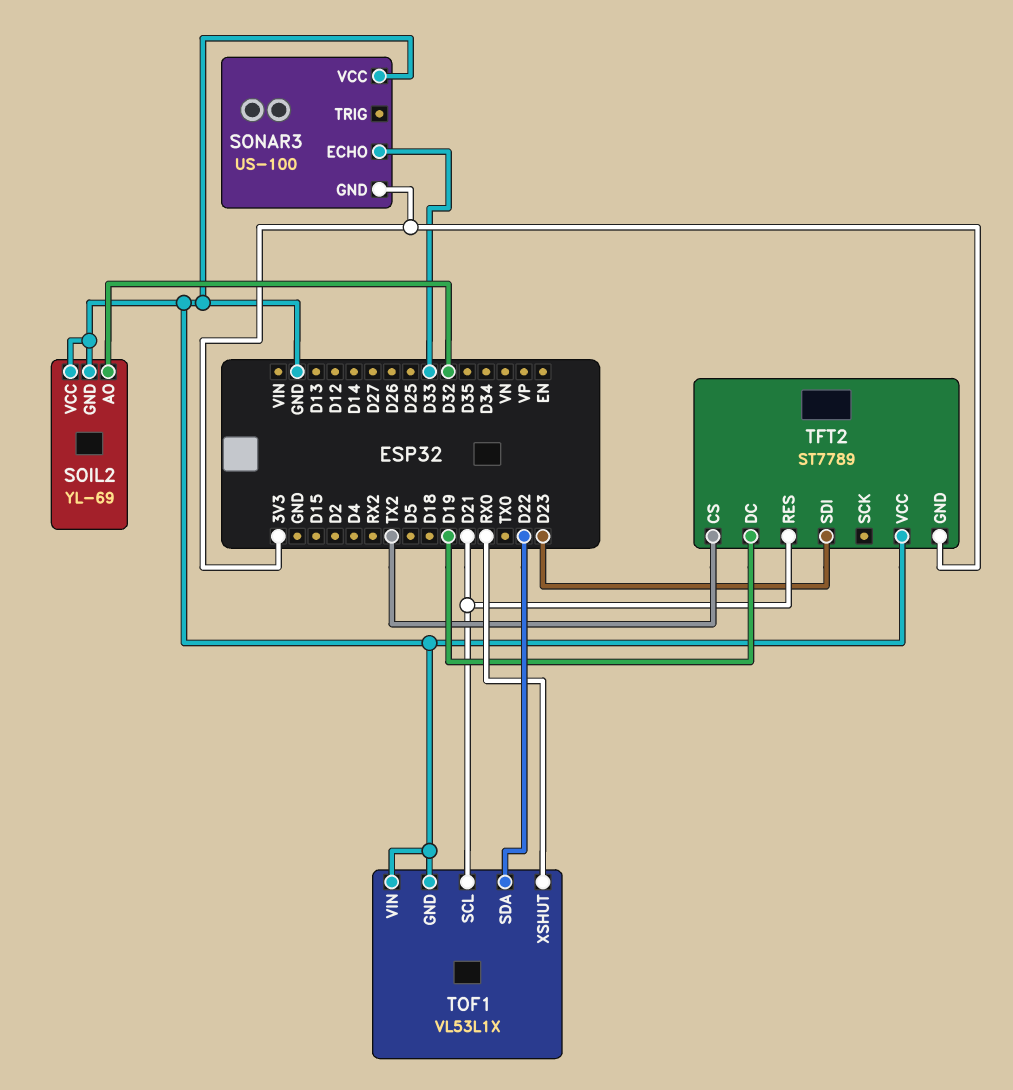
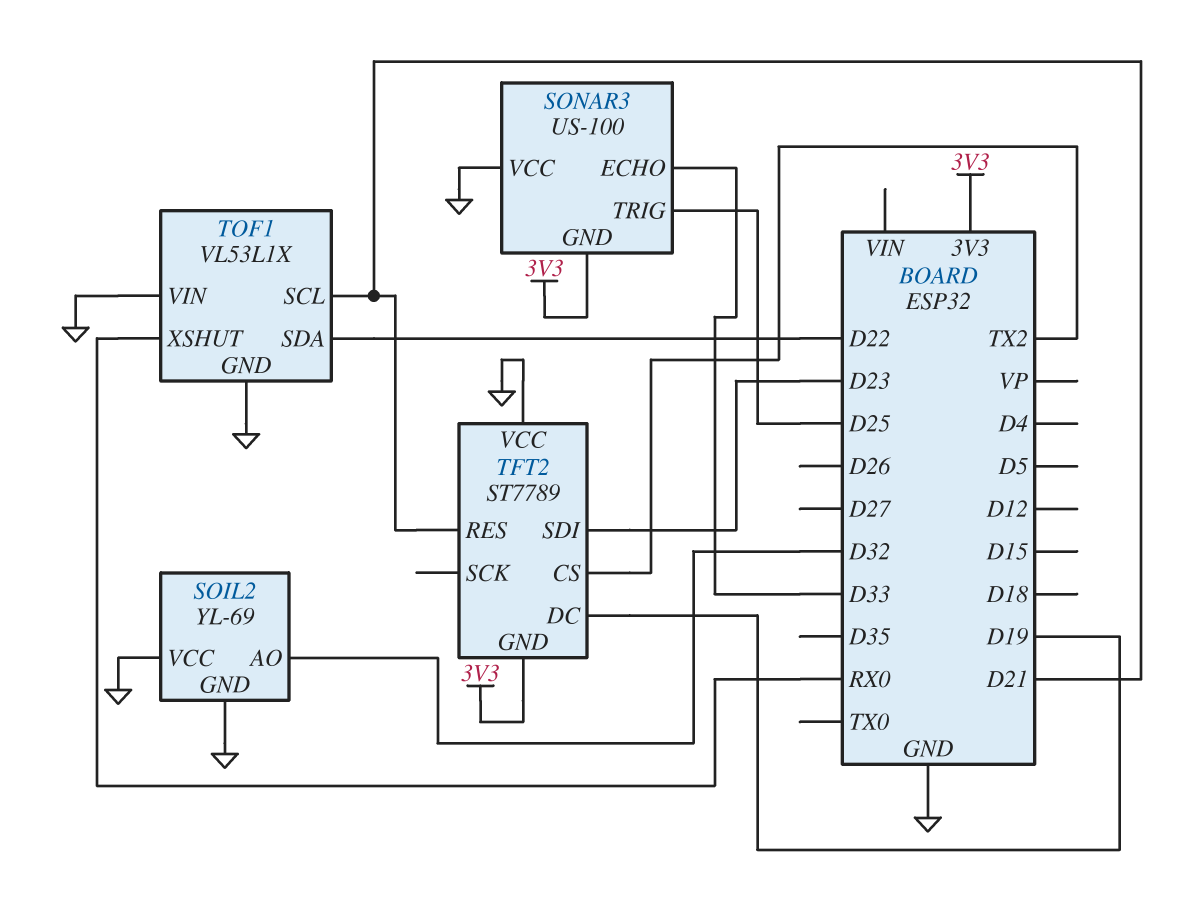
SONAR3 pin TRIG: none -> D25

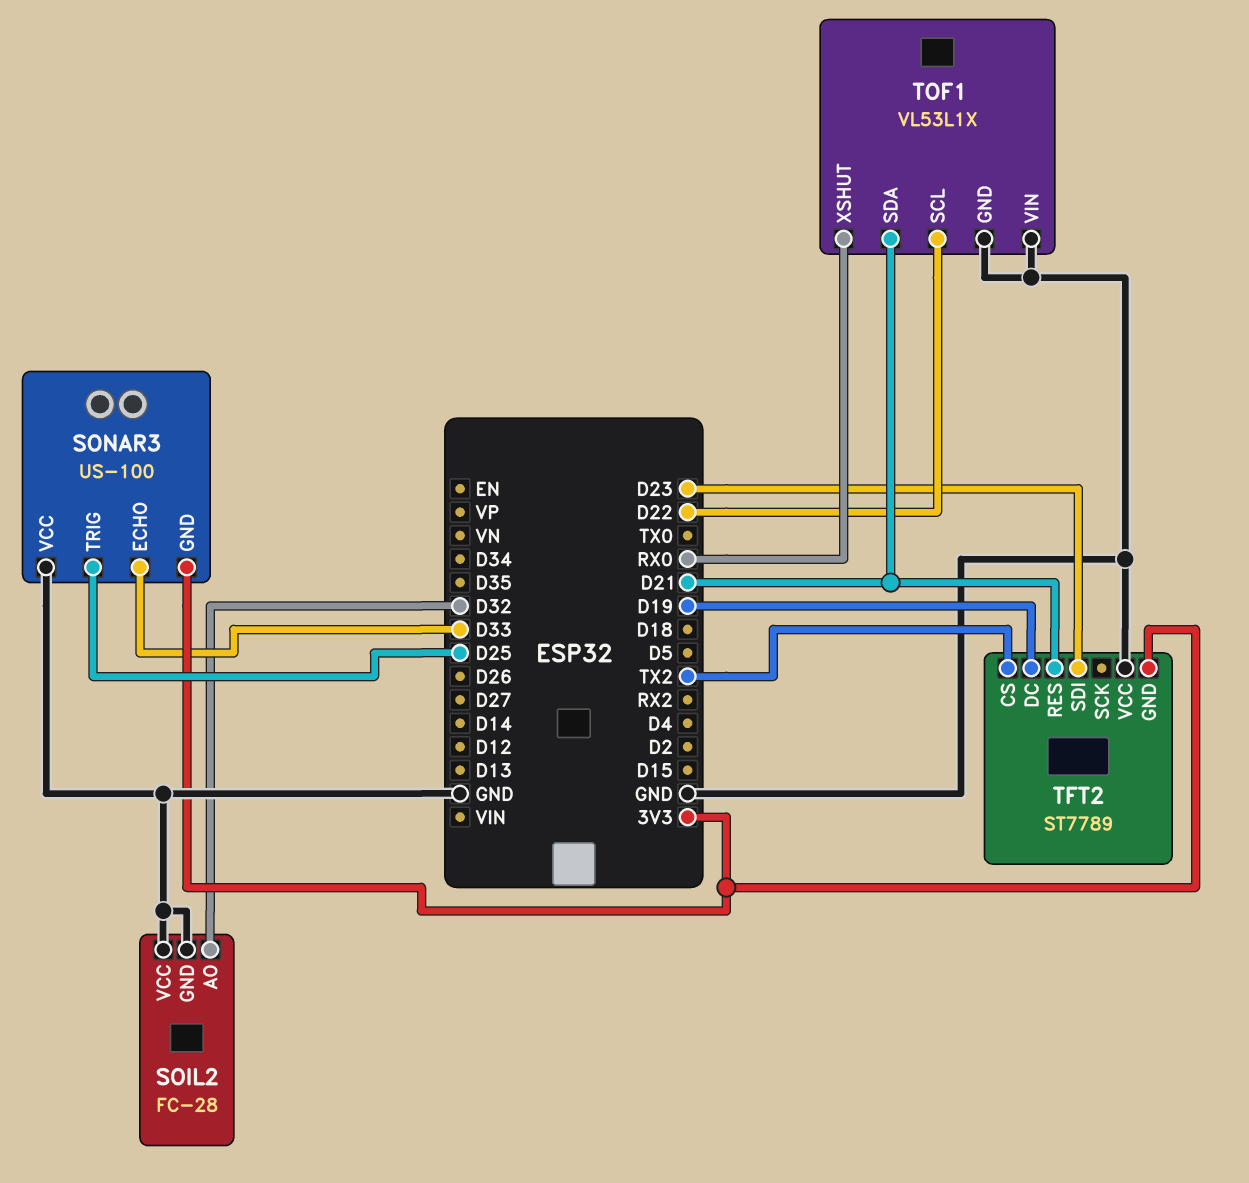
SOIL2: YL-69 -> FC-28
TOF1 pin SCL: D21 -> D22
TOF1 pin SDA: D22 -> D21

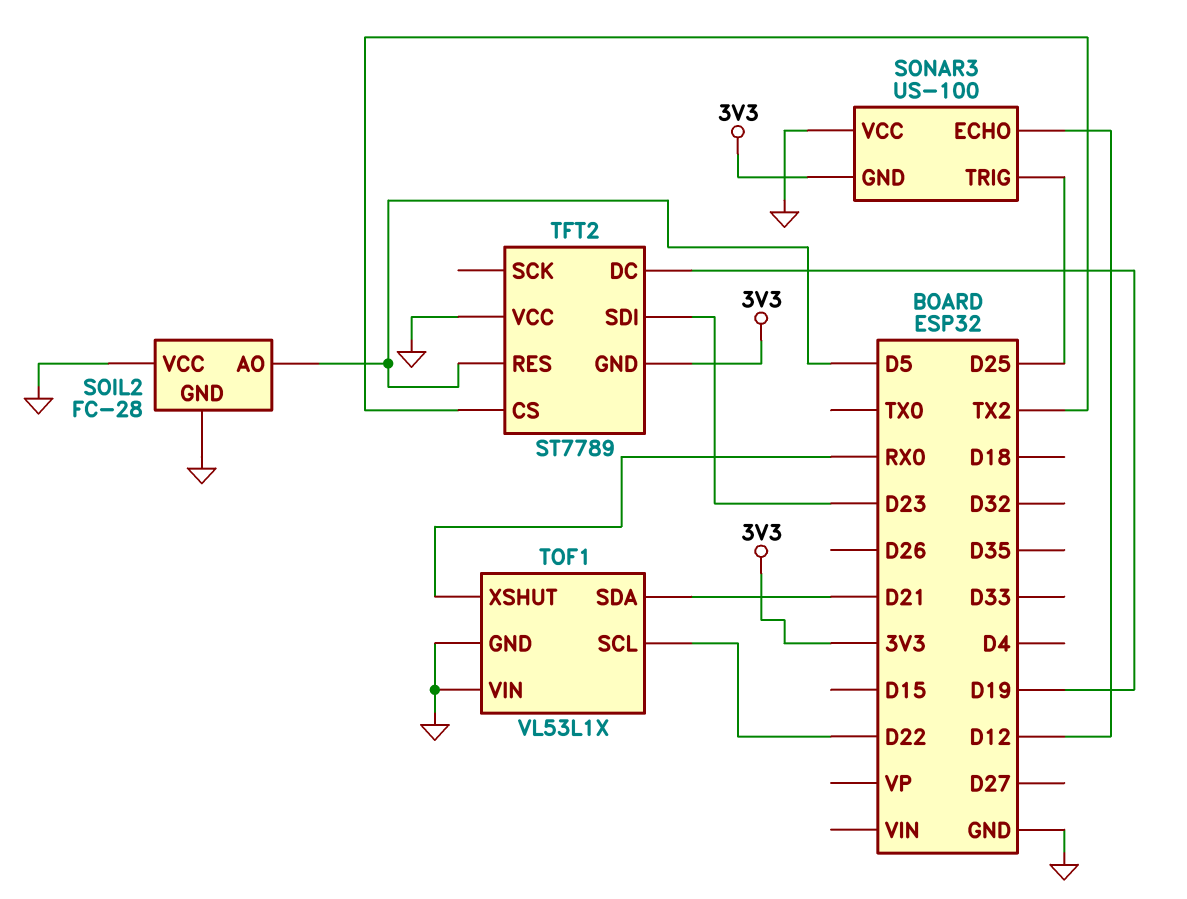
SOIL2 pin AO: D32 -> D5
SONAR3 pin ECHO: D33 -> D12
TFT2 pin RES: D21 -> D5

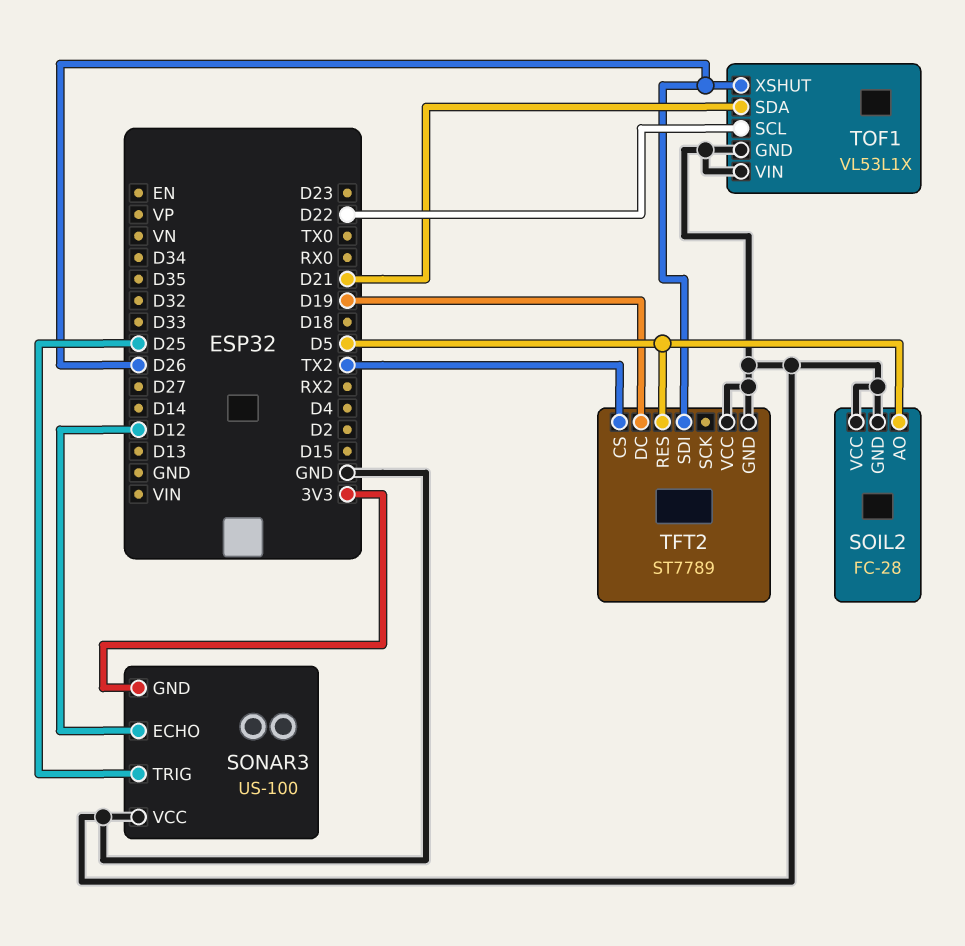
TFT2 pin GND: 3V3 -> GND
TFT2 pin SDI: D23 -> D26
TOF1 pin XSHUT: RX0 -> D26

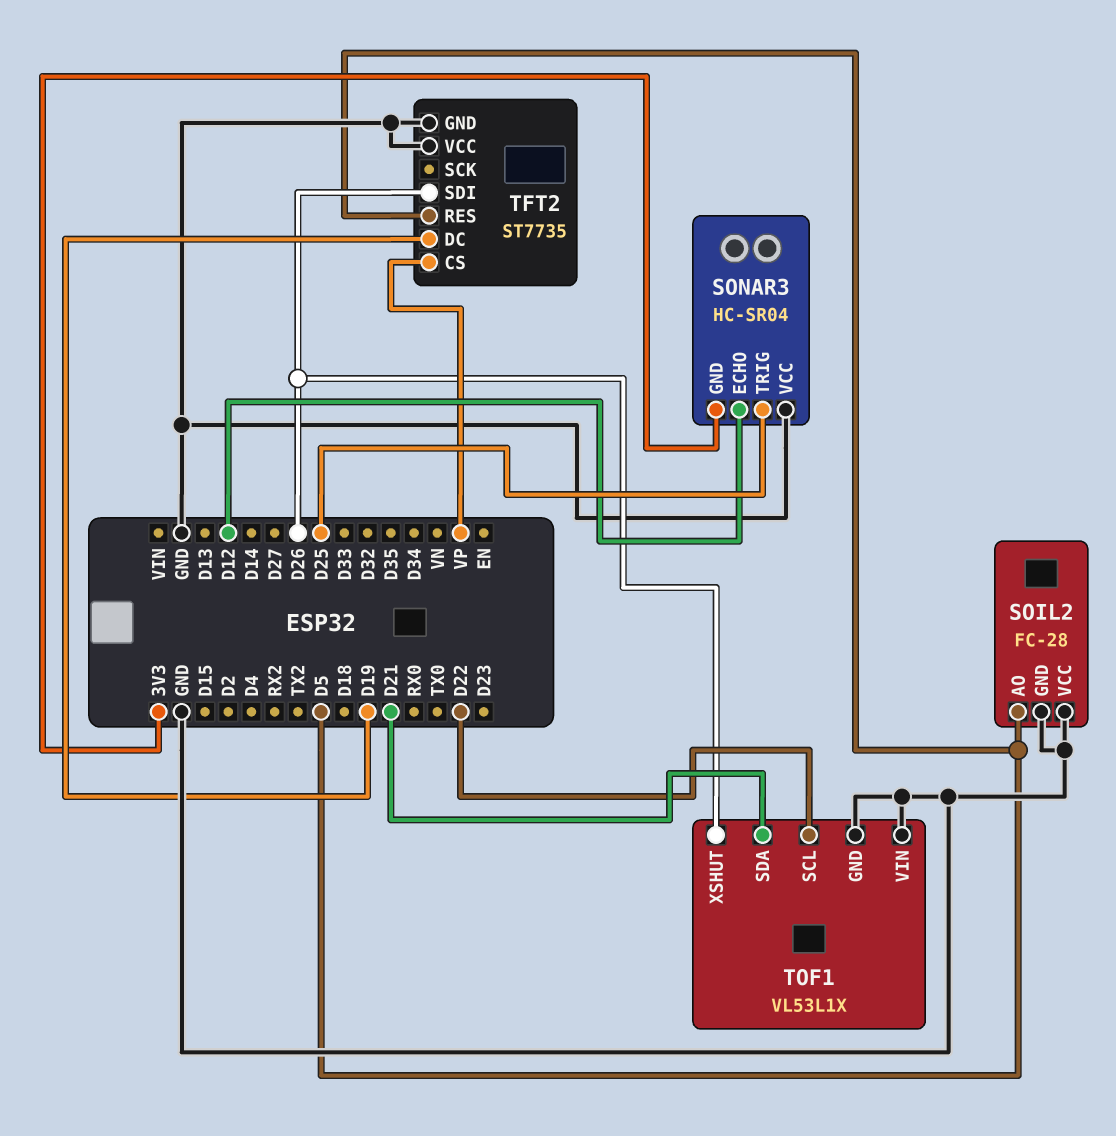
SONAR3: US-100 -> HC-SR04
TFT2: ST7789 -> ST7735
TFT2 pin CS: TX2 -> VP

